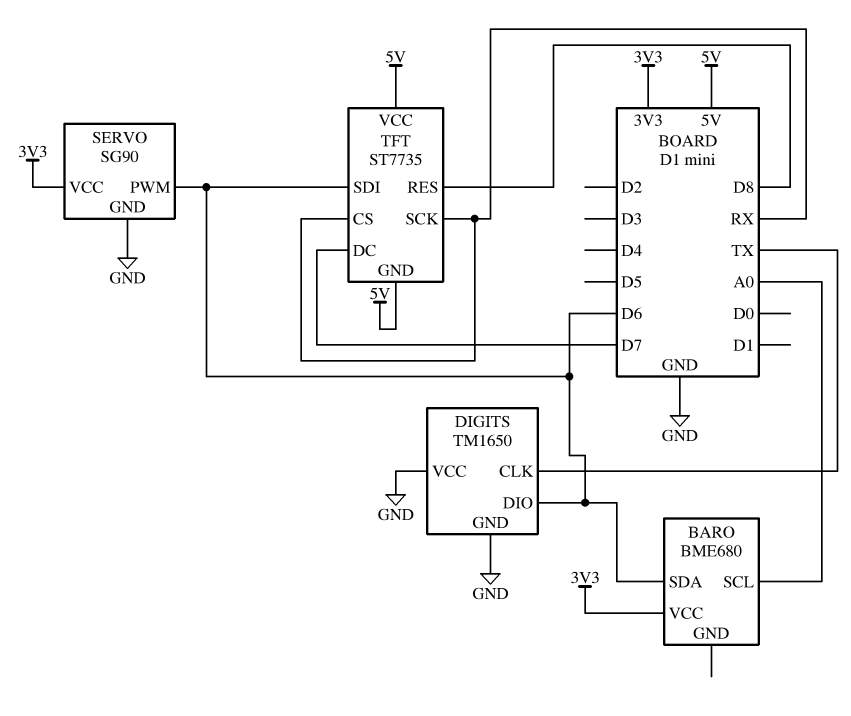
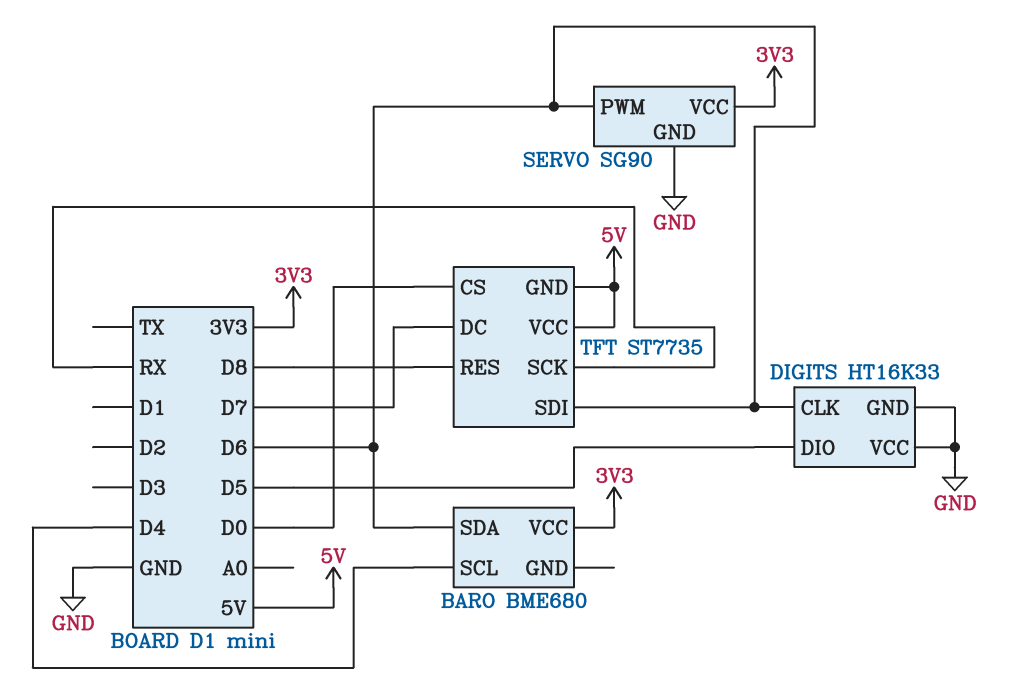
BARO pin SCL: A0 -> D4
DIGITS: TM1650 -> HT16K33
DIGITS pin CLK: TX -> D6
DIGITS pin DIO: D6 -> D5
TFT pin CS: RX -> D0

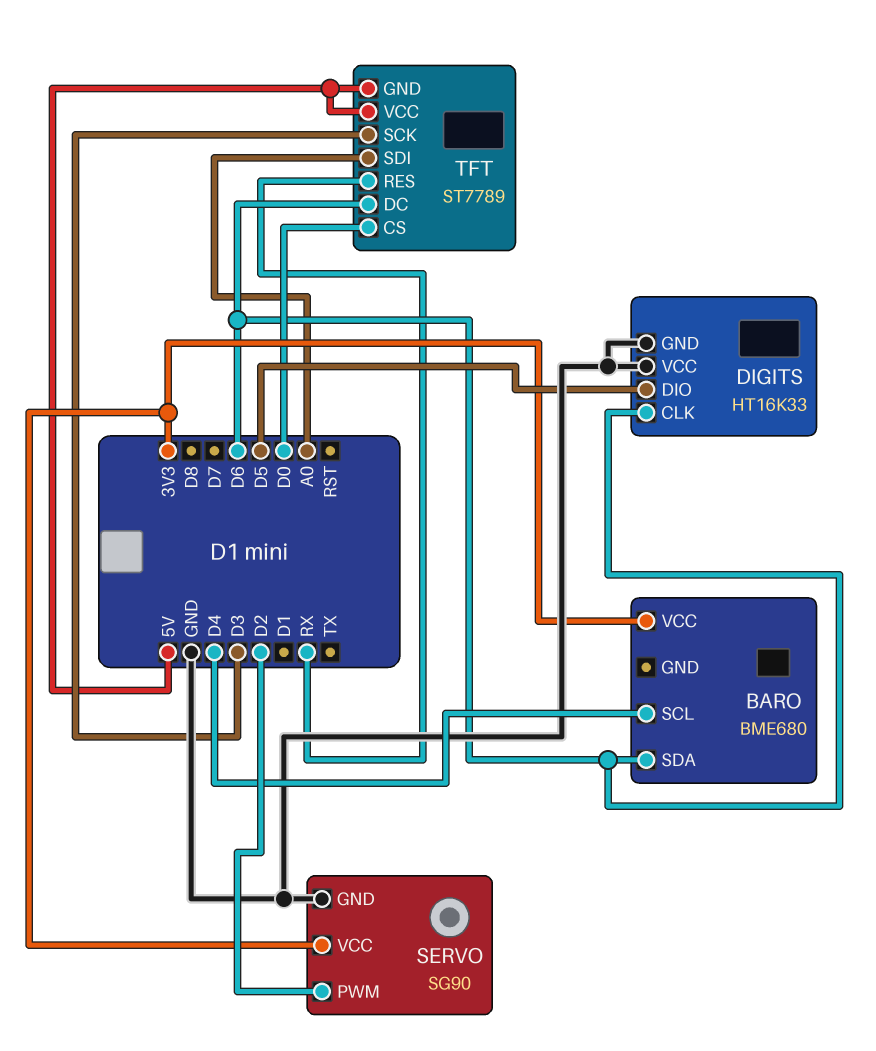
SERVO pin PWM: D6 -> D2
TFT: ST7735 -> ST7789
TFT pin DC: D7 -> D6
TFT pin RES: D8 -> RX
TFT pin SCK: RX -> D3
TFT pin SDI: D6 -> A0

